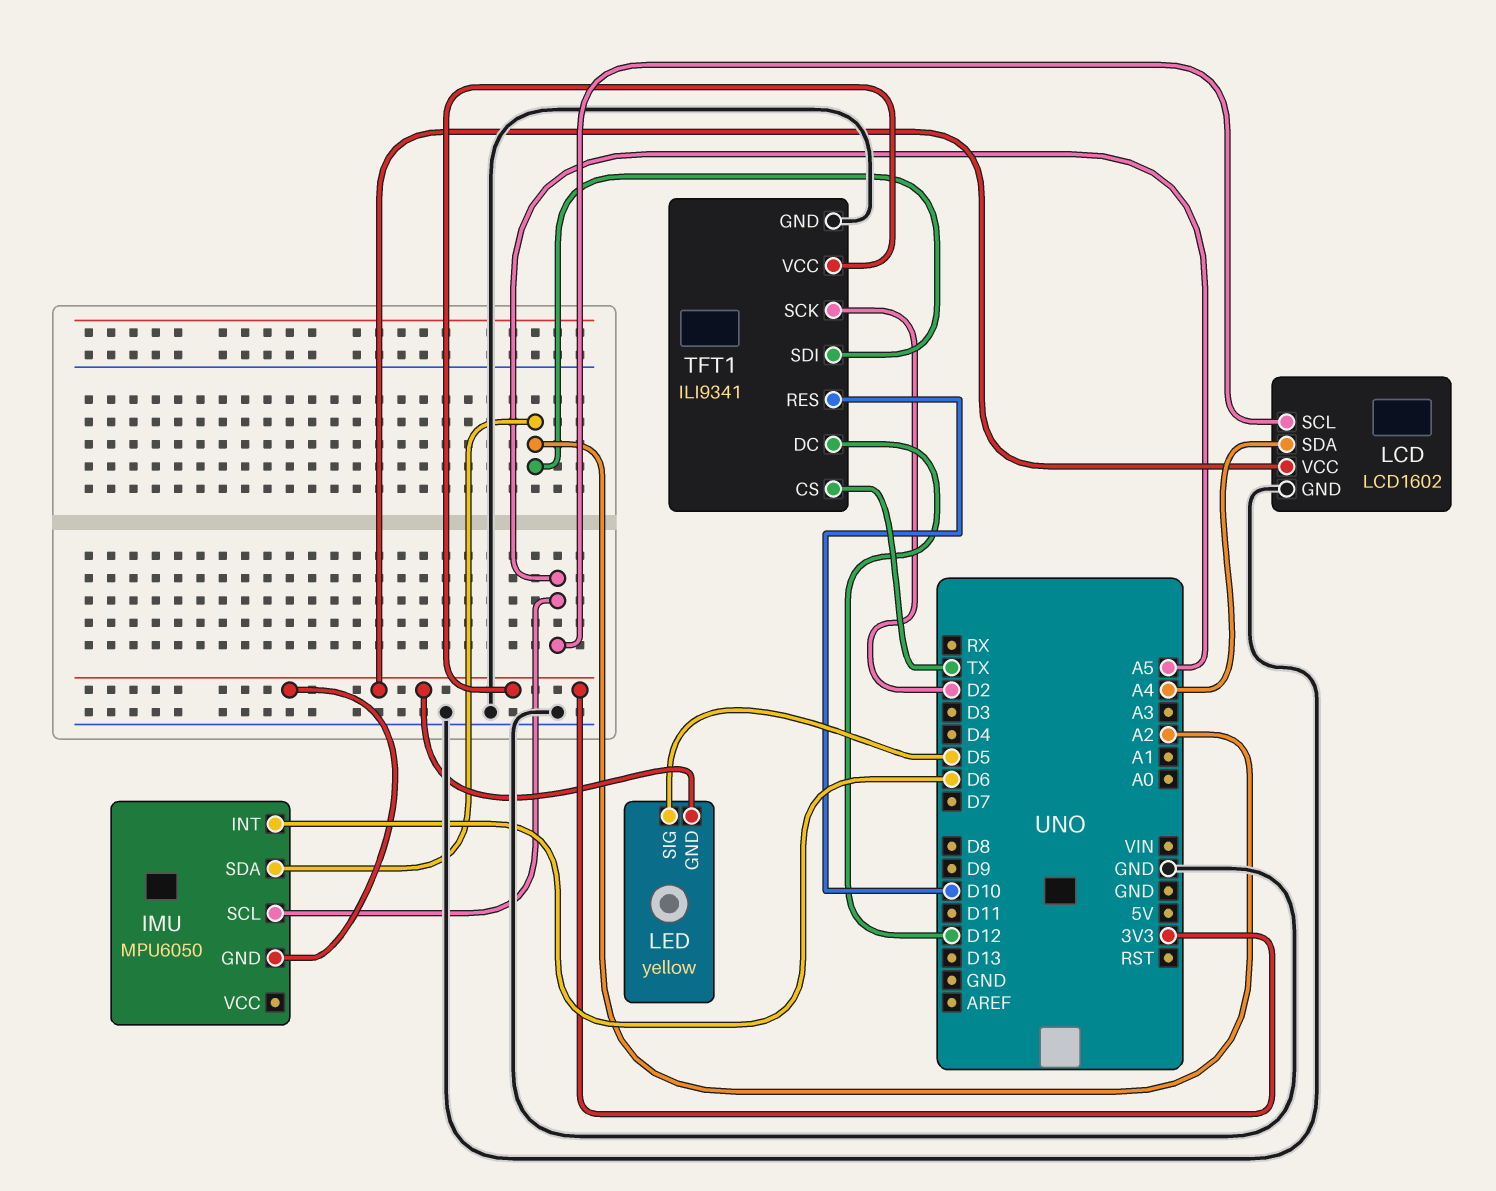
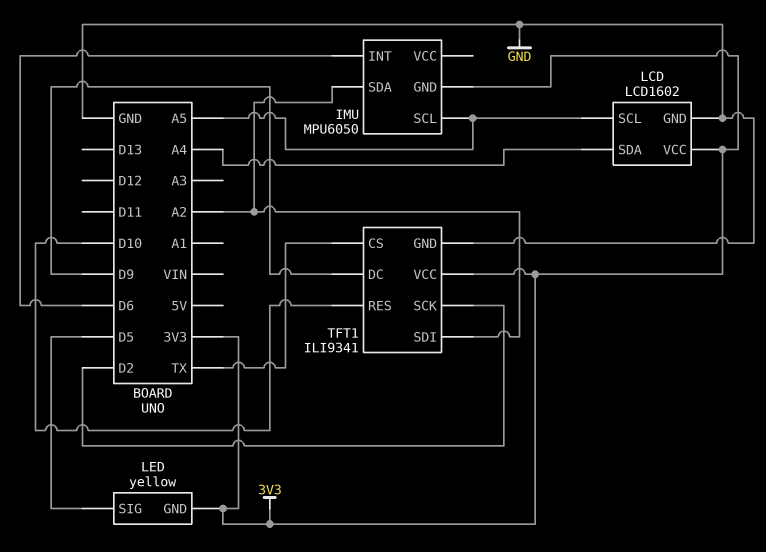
TFT1 pin DC: D12 -> D9

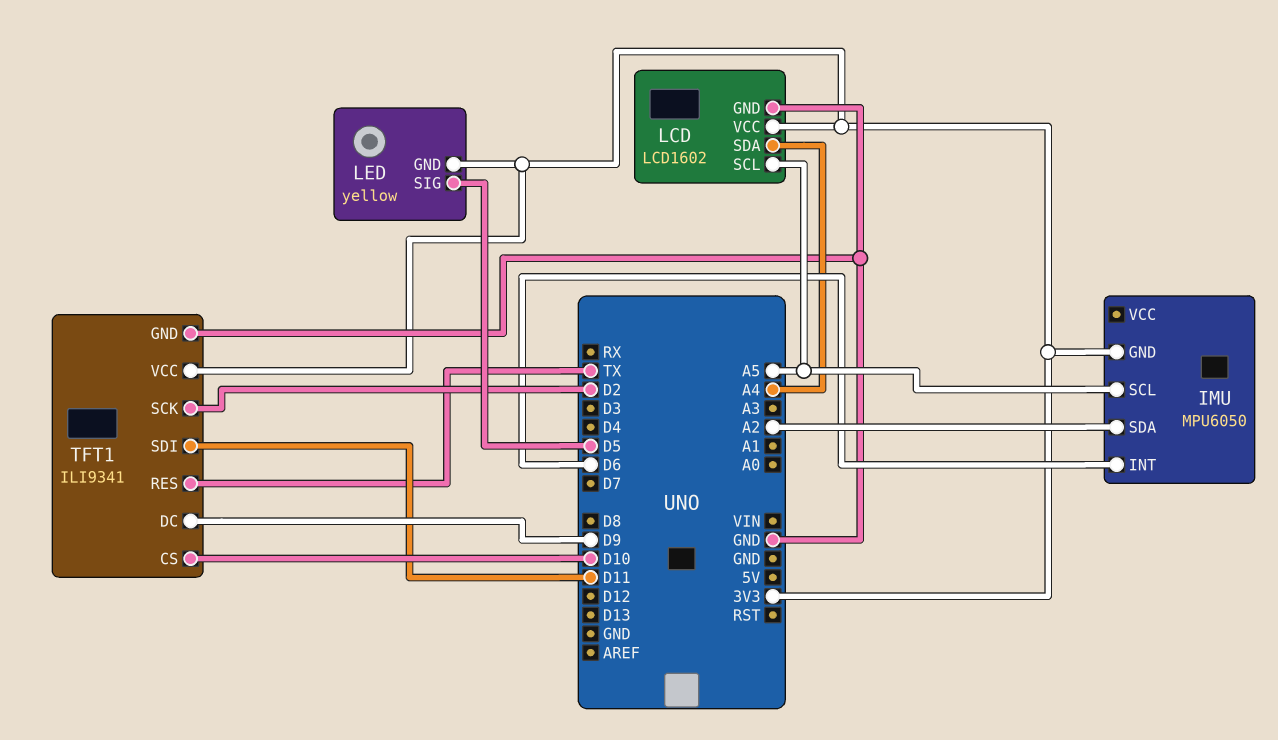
TFT1 pin CS: TX -> D10
TFT1 pin RES: D10 -> TX
TFT1 pin SDI: A2 -> D11

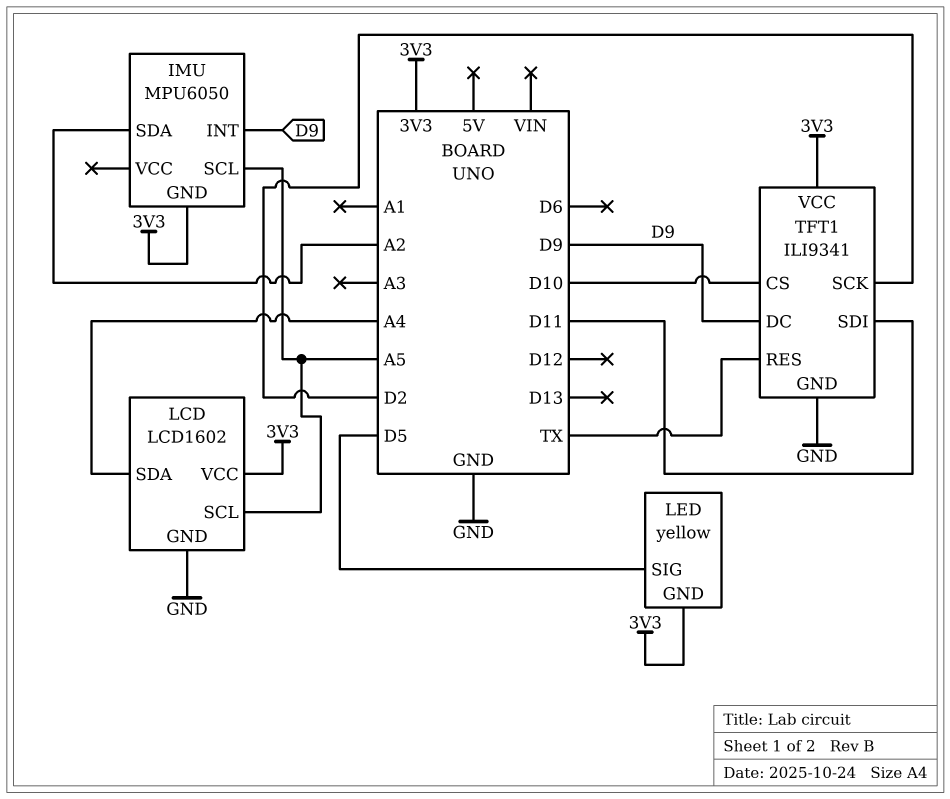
IMU pin INT: D6 -> D9

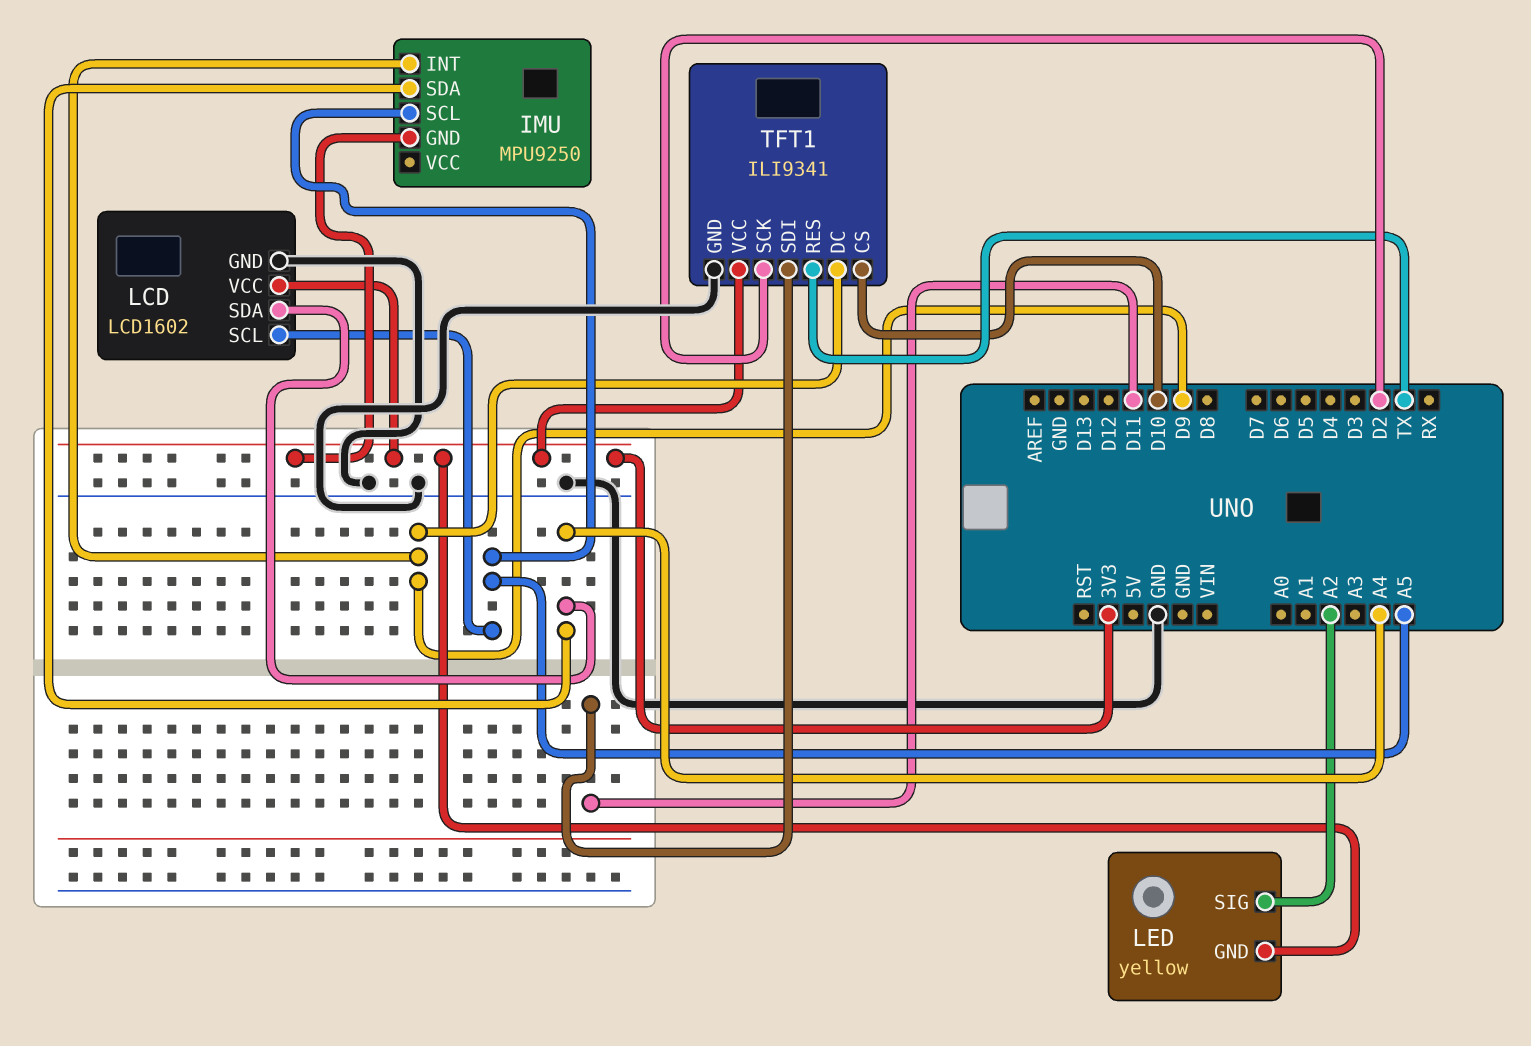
IMU: MPU6050 -> MPU9250
IMU pin SDA: A2 -> A4
LED pin SIG: D5 -> A2

